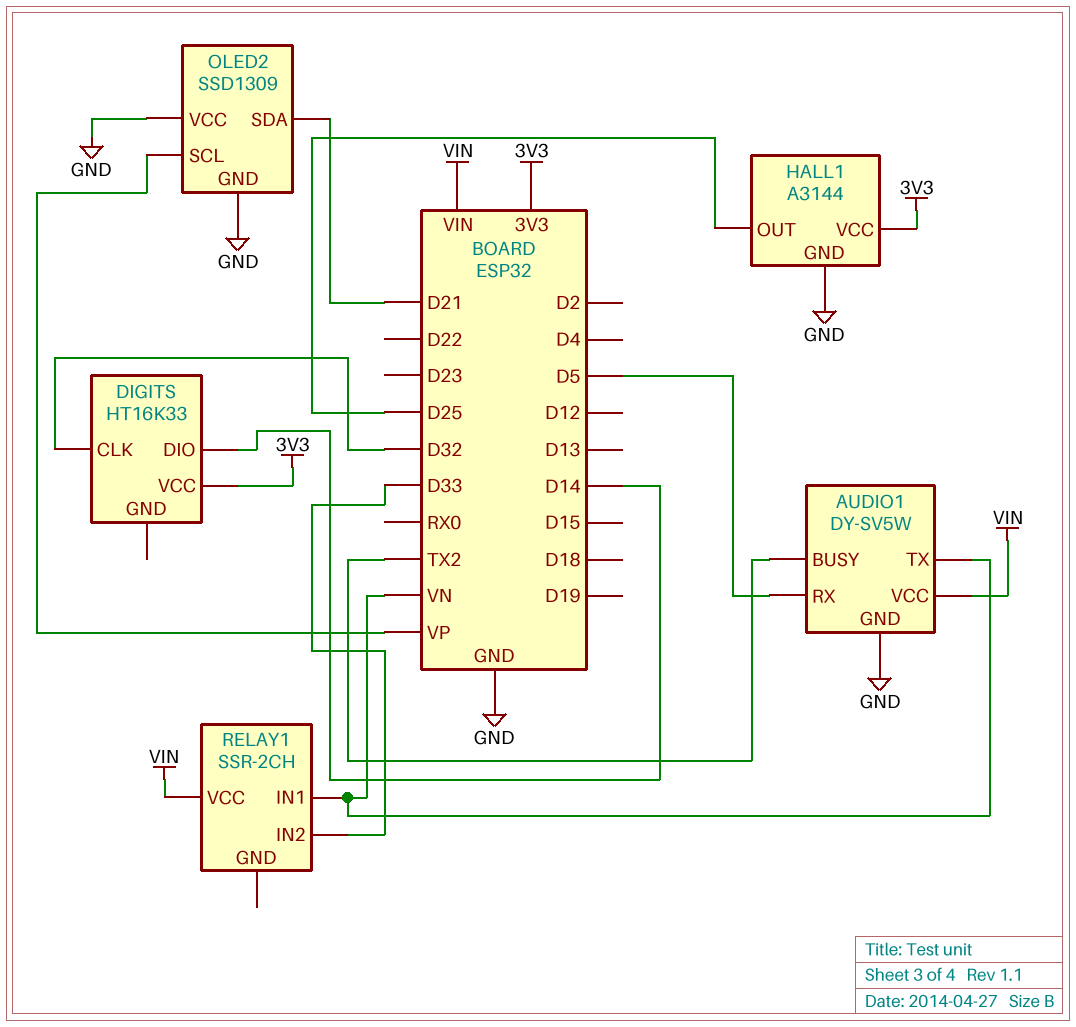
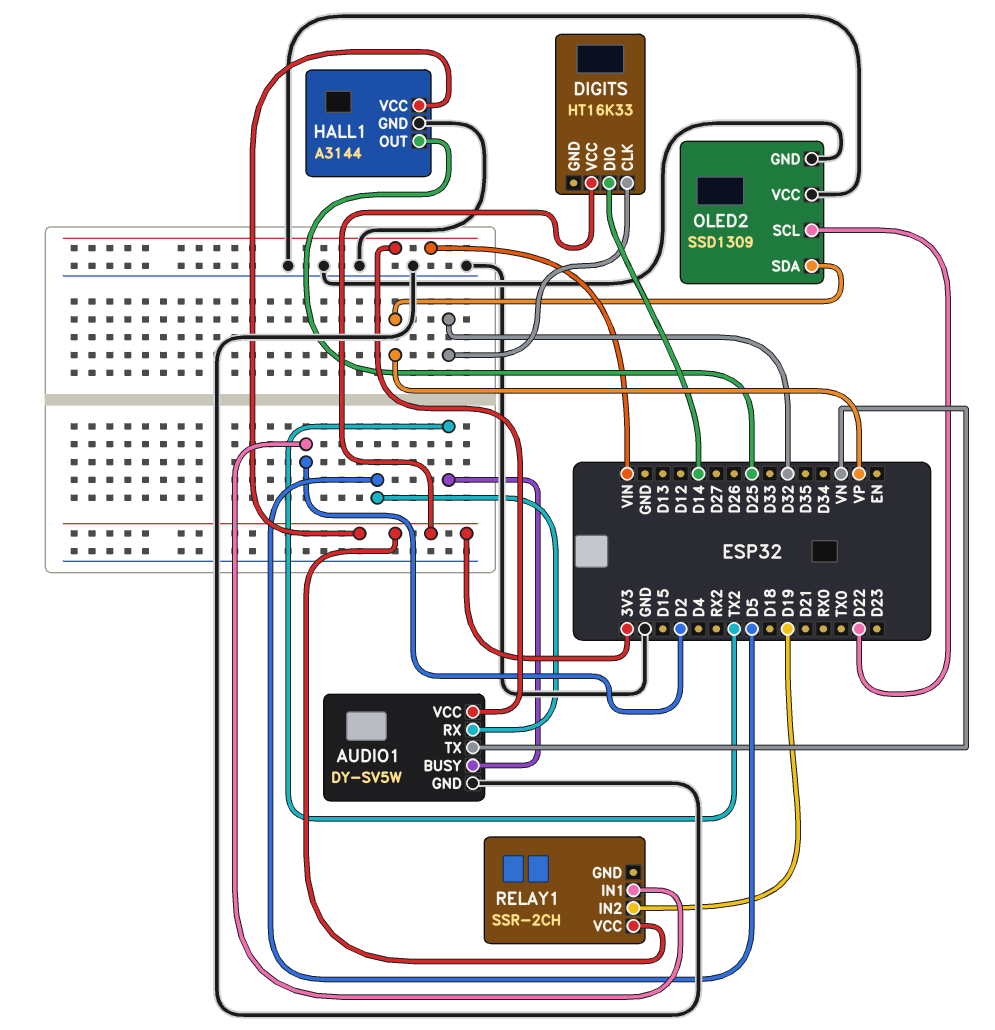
OLED2 pin SCL: VP -> D22
OLED2 pin SDA: D21 -> VP
RELAY1 pin IN1: VN -> D2
RELAY1 pin IN2: D33 -> D19
RELAY1 pin VCC: VIN -> 3V3

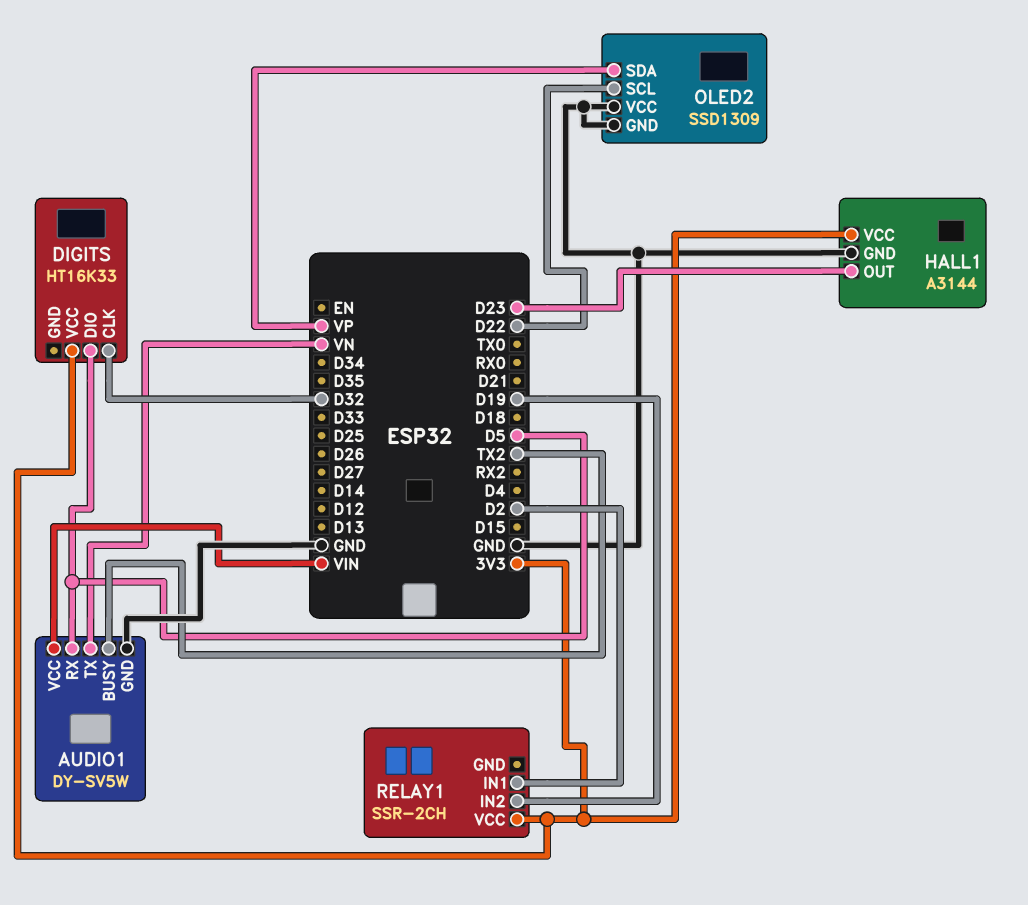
DIGITS pin DIO: D14 -> D5
HALL1 pin OUT: D25 -> D23

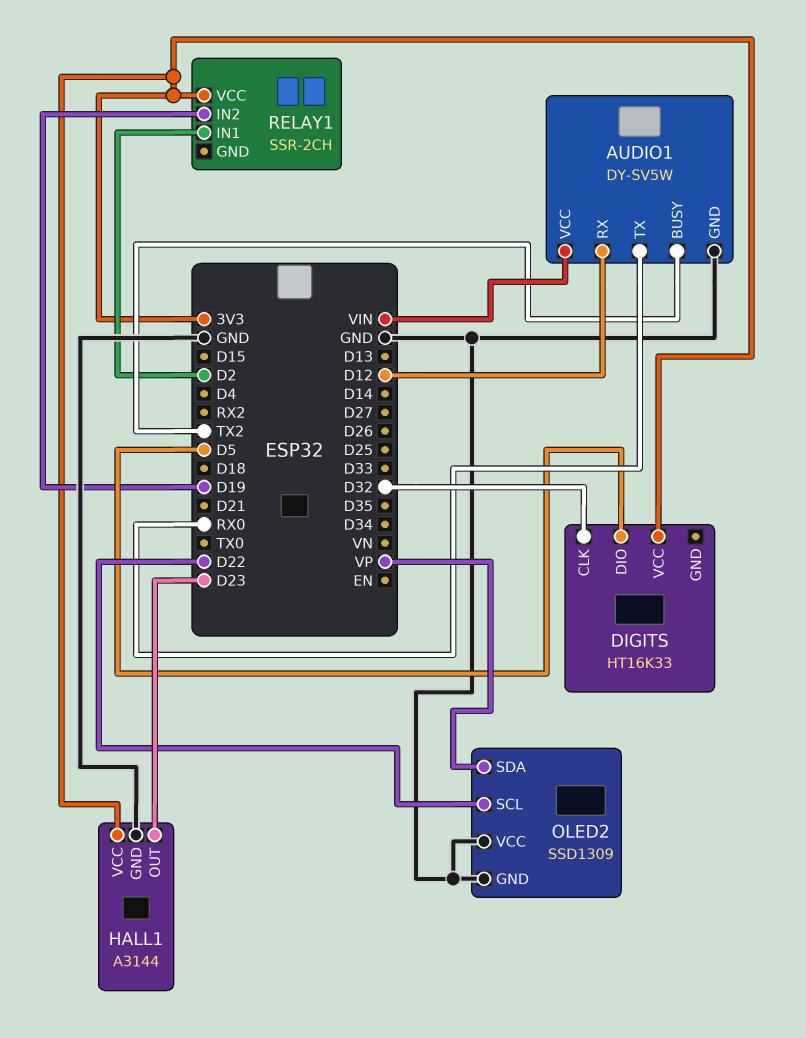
AUDIO1 pin RX: D5 -> D12
AUDIO1 pin TX: VN -> RX0

